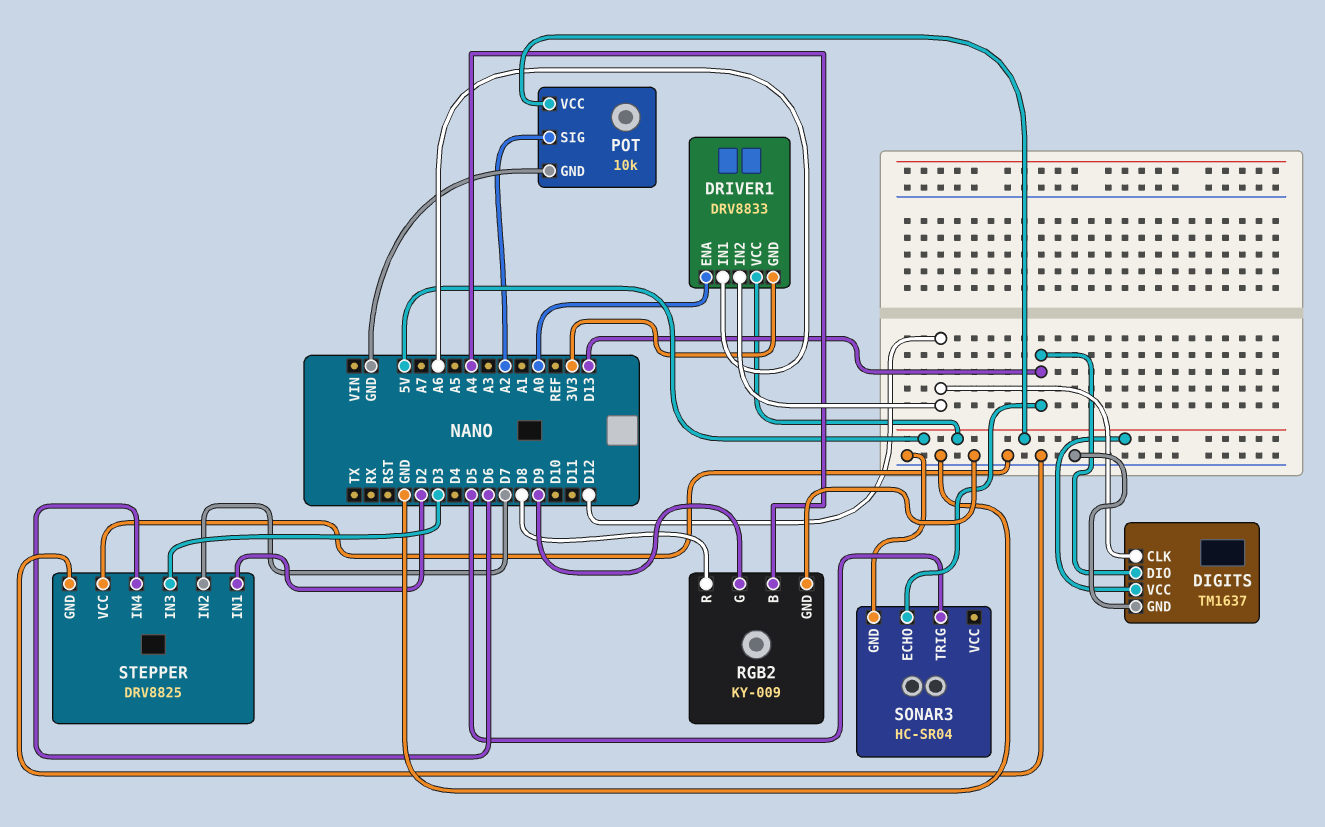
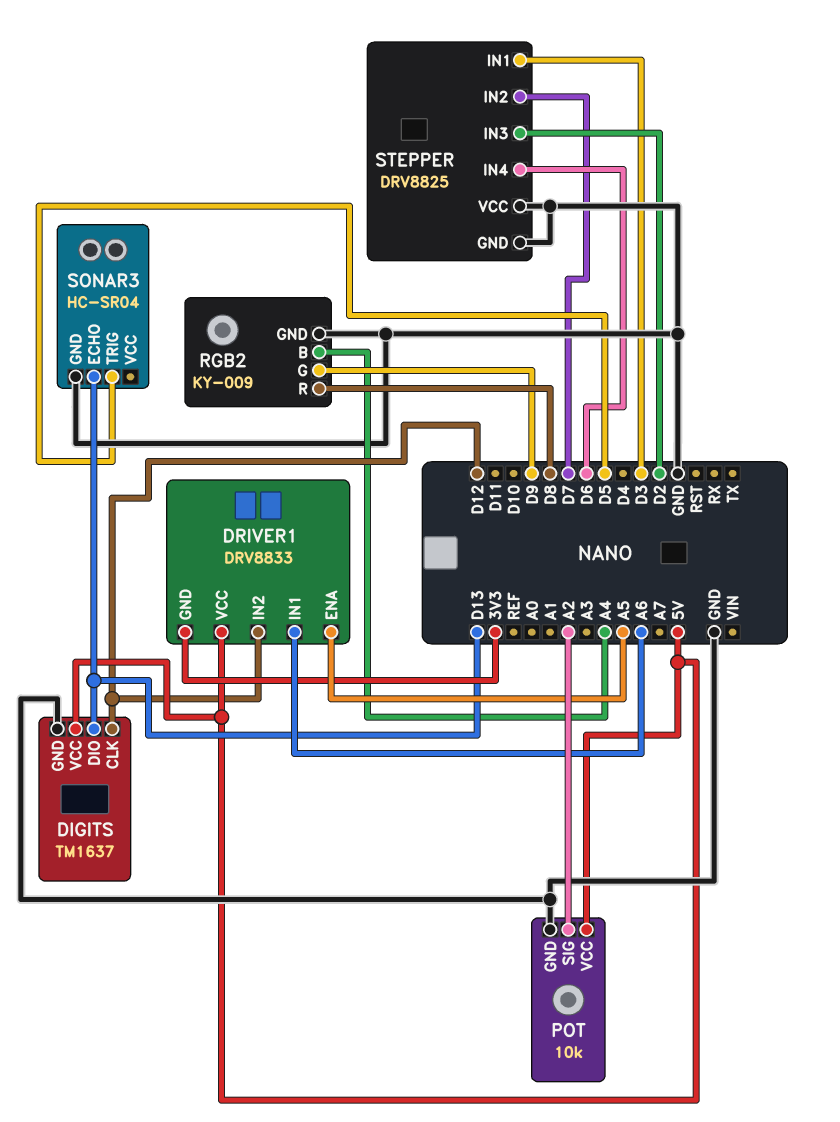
DRIVER1 pin ENA: A0 -> A5
STEPPER pin IN1: D2 -> D3
STEPPER pin IN3: D3 -> D2

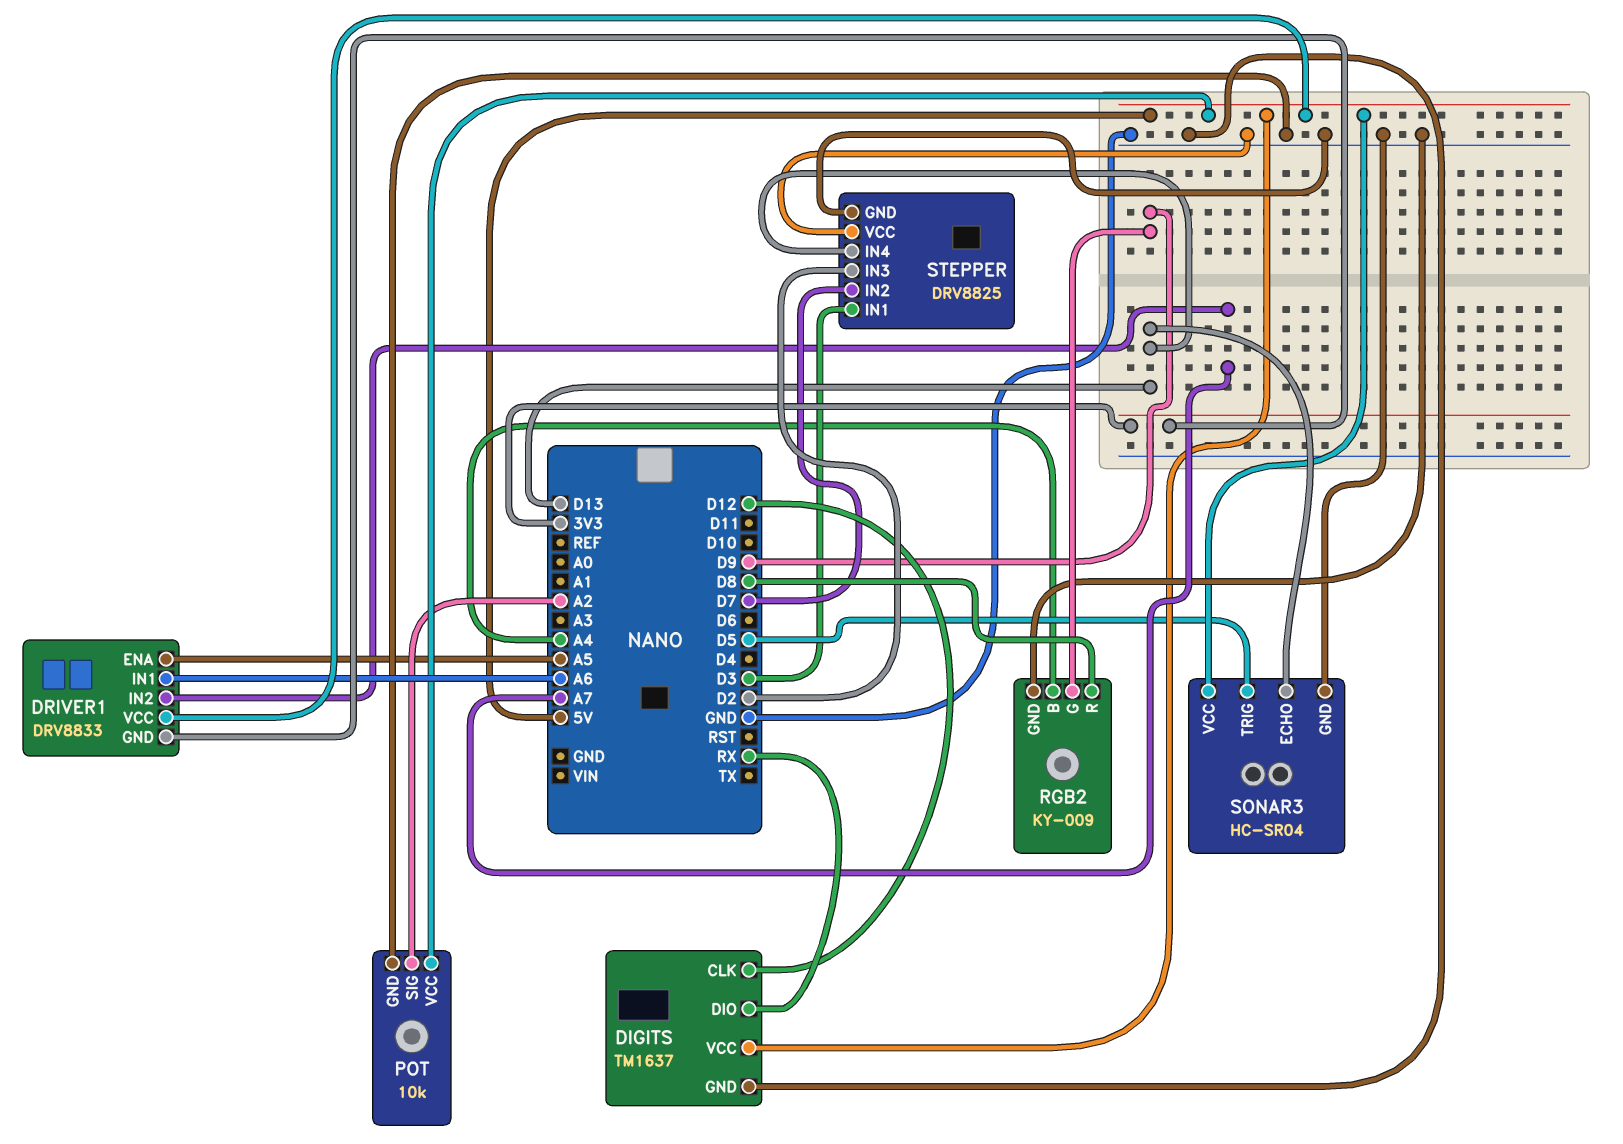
DIGITS pin DIO: D13 -> RX
DRIVER1 pin IN2: D12 -> A7
SONAR3 pin VCC: none -> 5V
STEPPER pin IN4: D6 -> D13

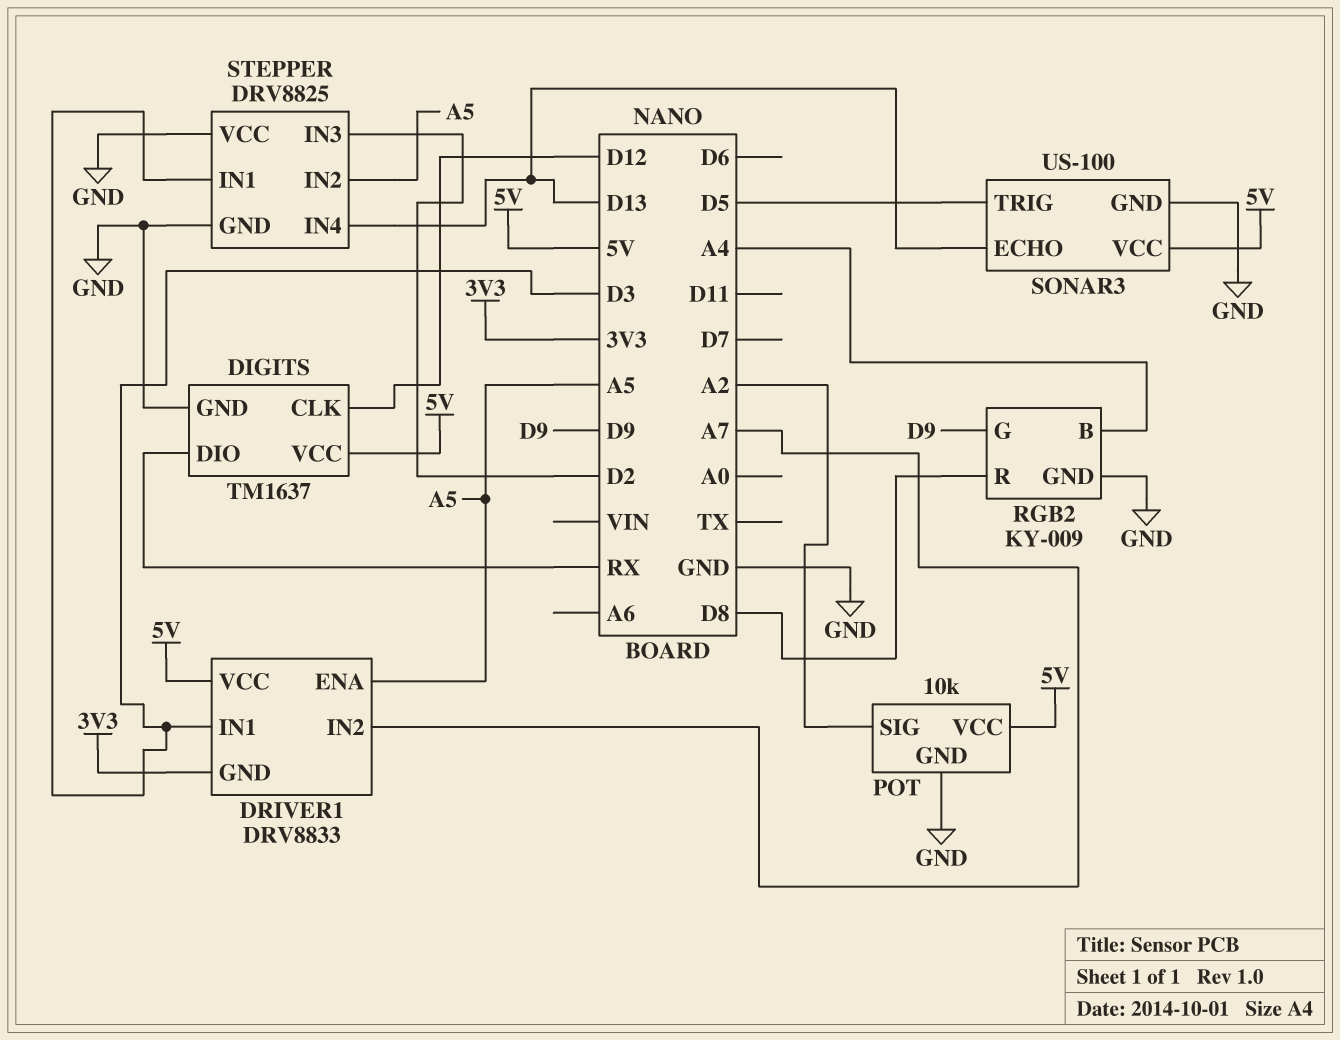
DRIVER1 pin IN1: A6 -> D3
SONAR3: HC-SR04 -> US-100
STEPPER pin IN2: D7 -> A5

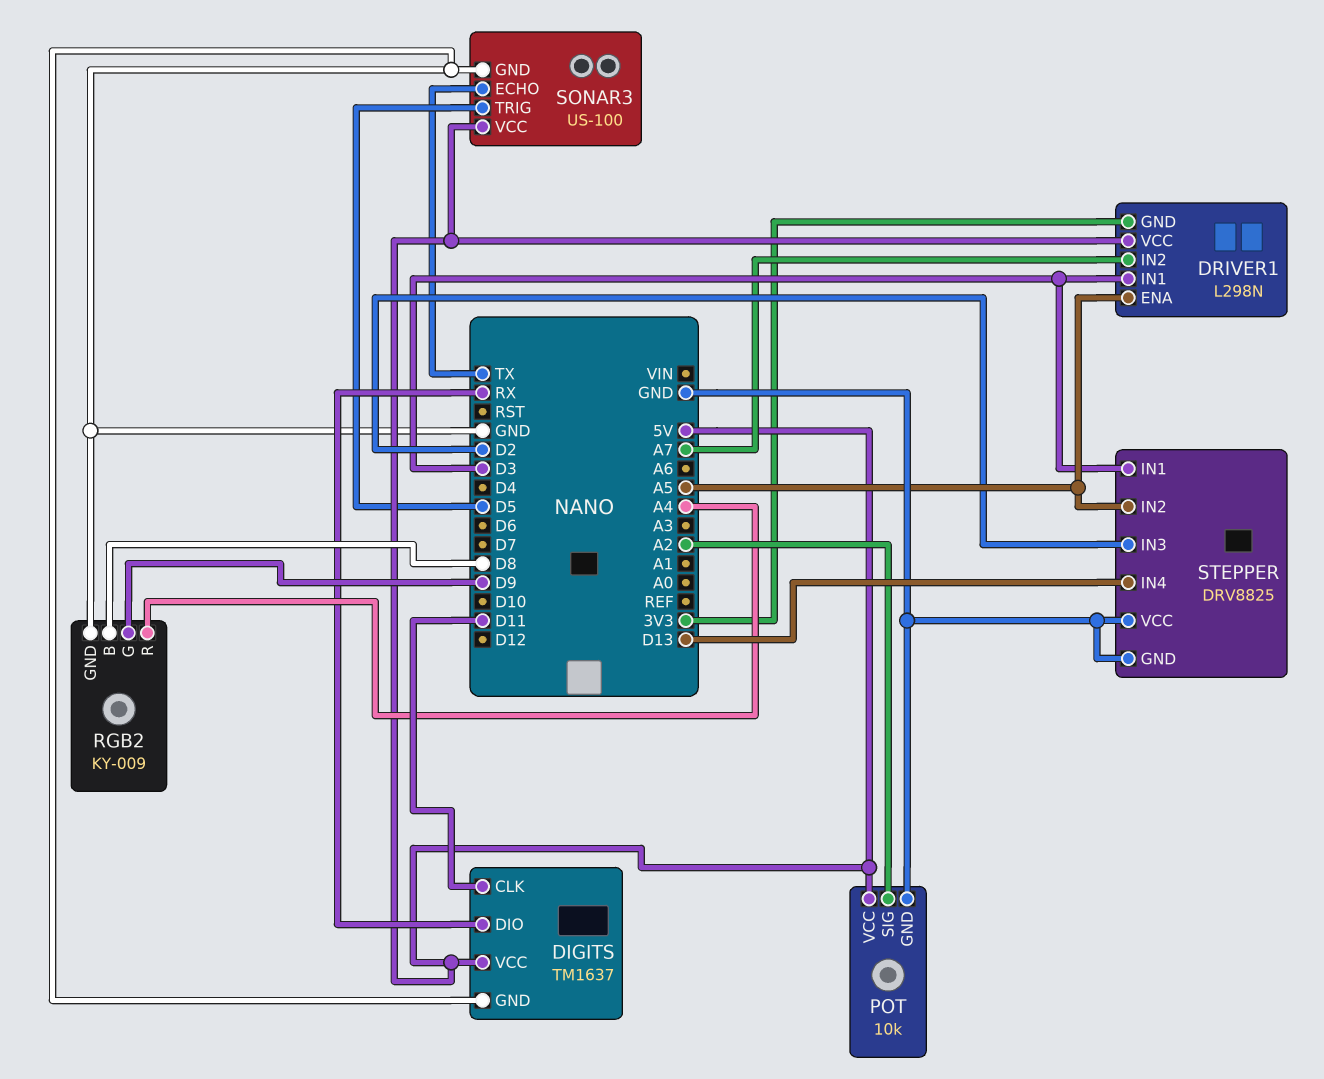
DIGITS pin CLK: D12 -> D11
DRIVER1: DRV8833 -> L298N
RGB2 pin B: A4 -> D8
RGB2 pin R: D8 -> A4
SONAR3 pin ECHO: D13 -> TX

